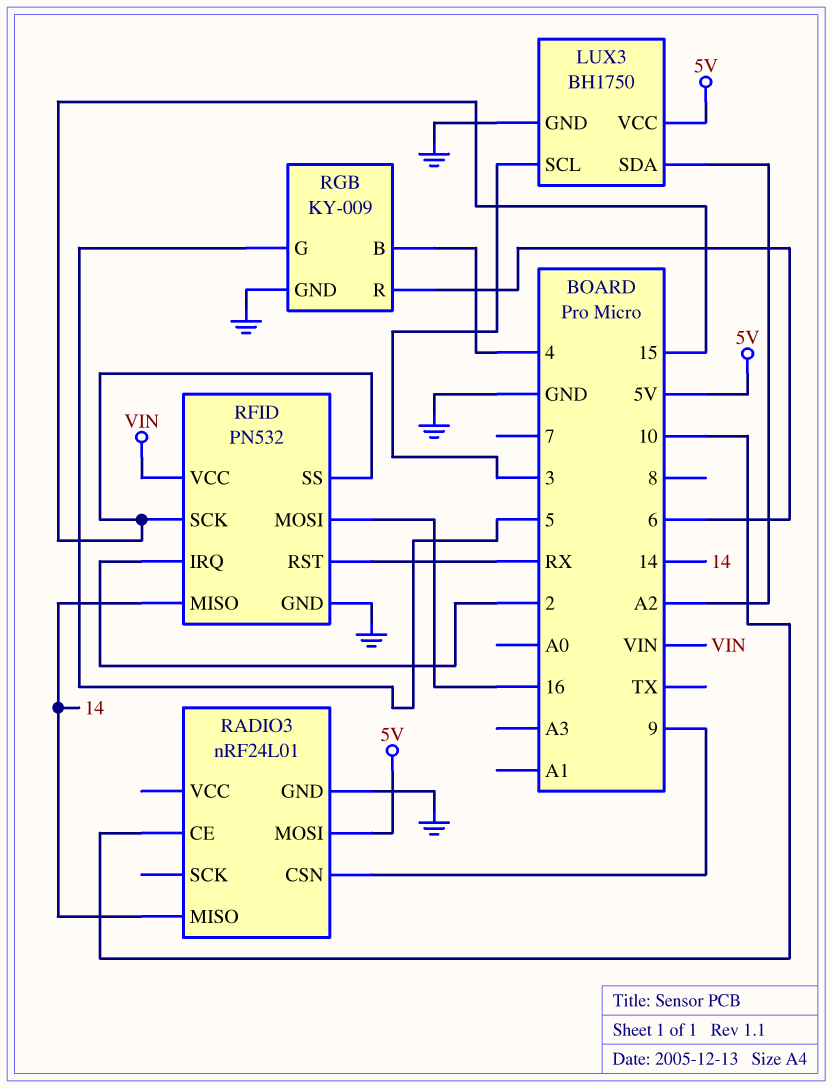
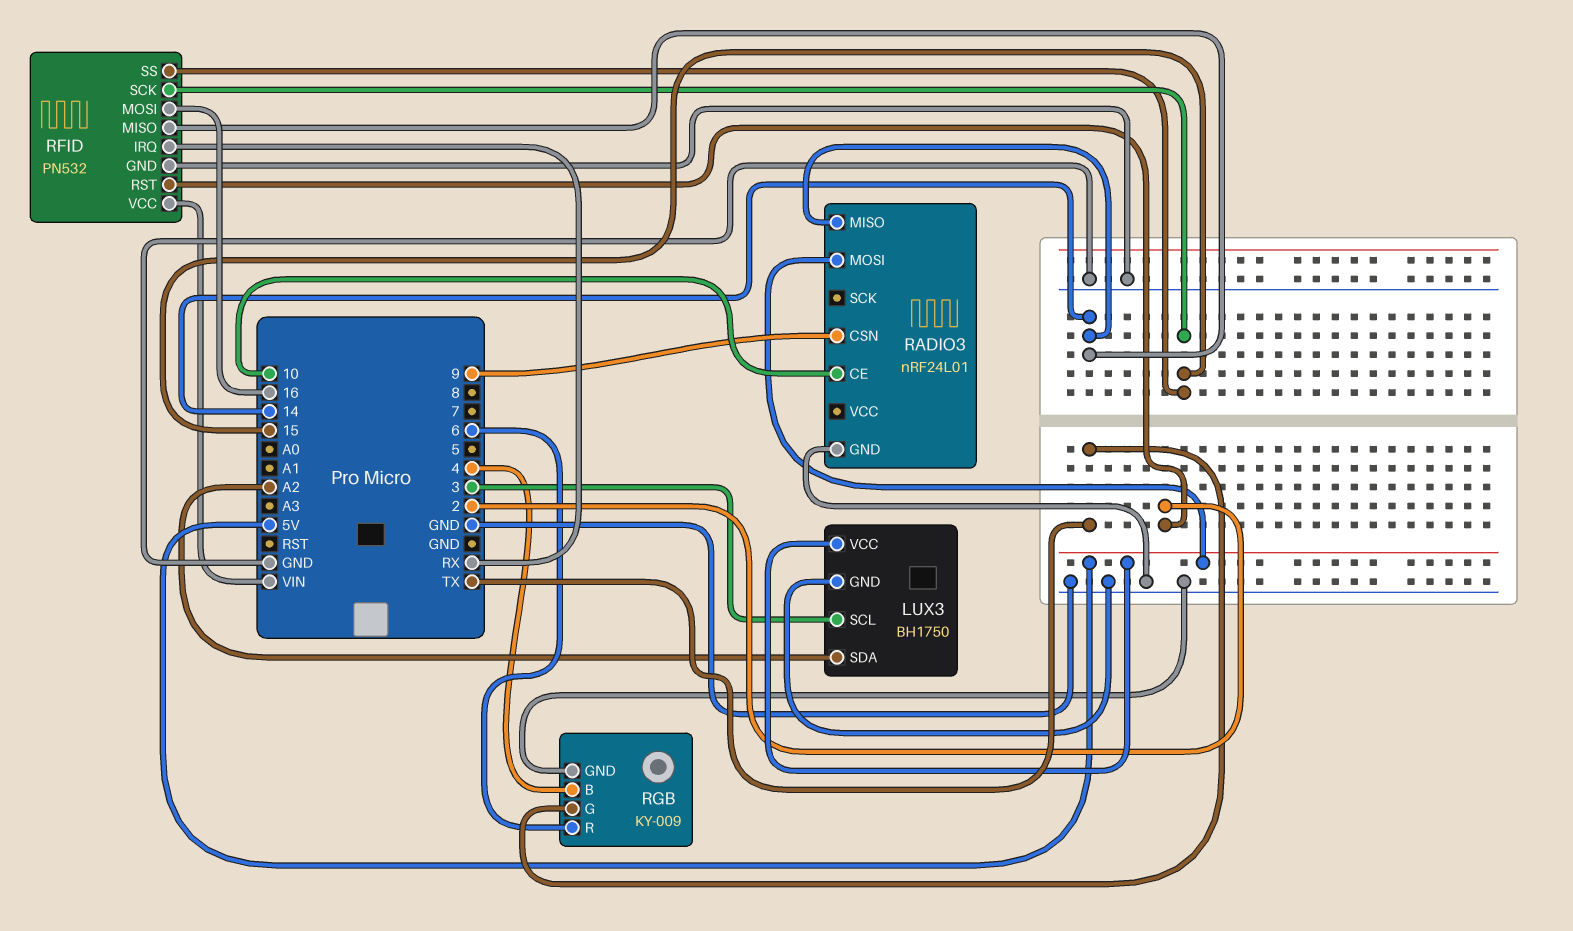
RFID pin IRQ: 2 -> RX
RFID pin RST: RX -> 2
RGB pin G: 5 -> TX

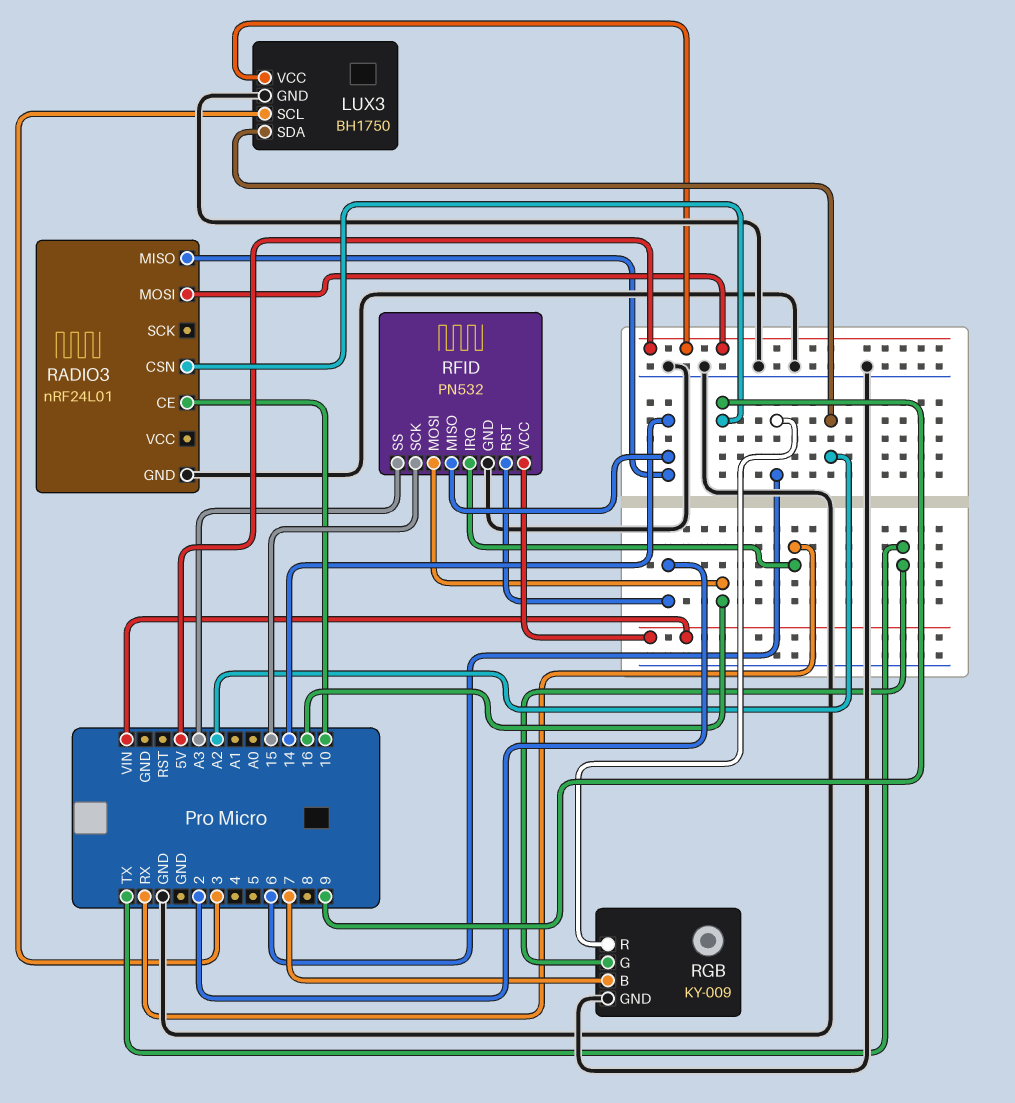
RFID pin SS: 15 -> A3
RGB pin B: 4 -> 7

